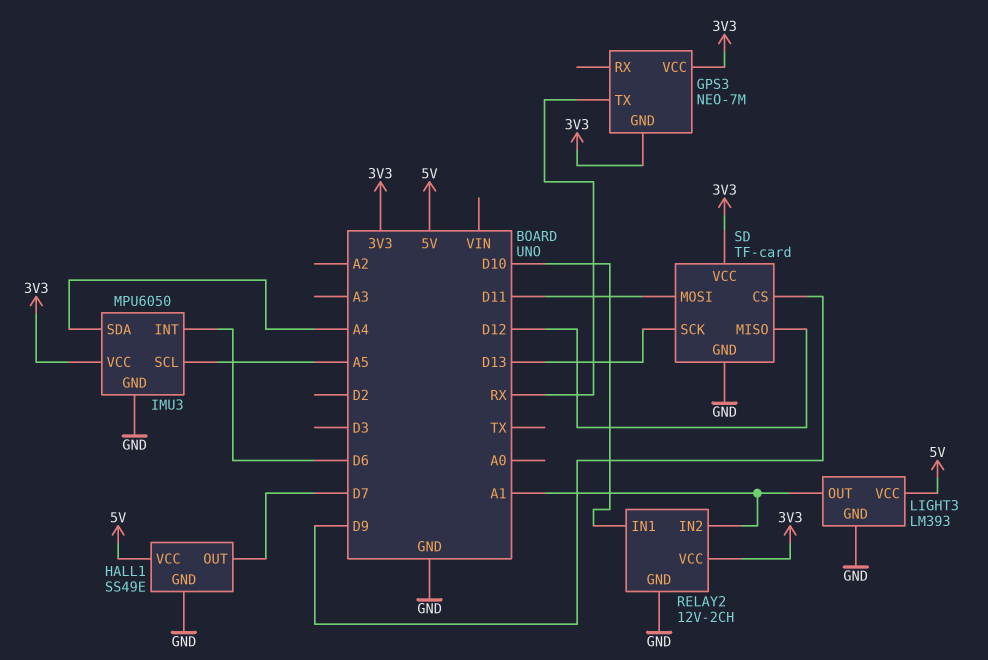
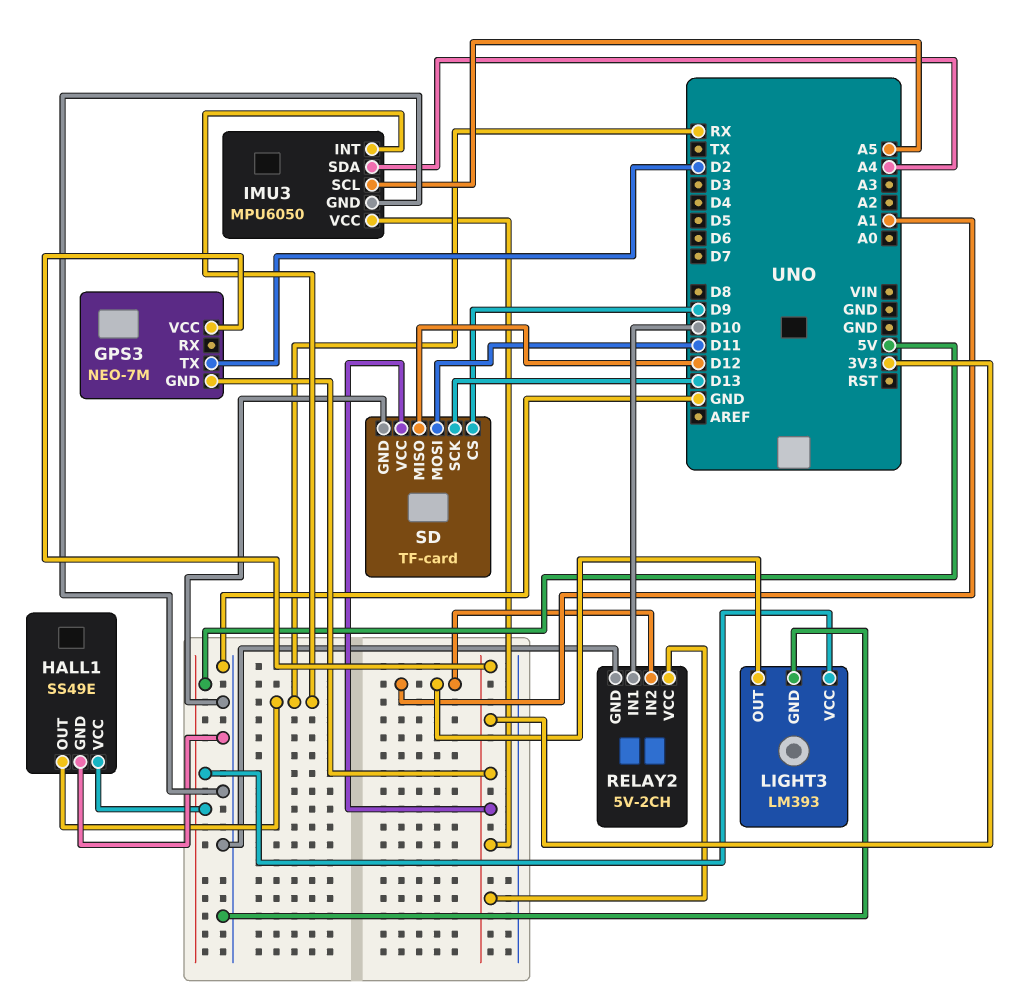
GPS3 pin TX: RX -> D2
HALL1 pin OUT: D7 -> RX
IMU3 pin INT: D6 -> RX
RELAY2: 12V-2CH -> 5V-2CH

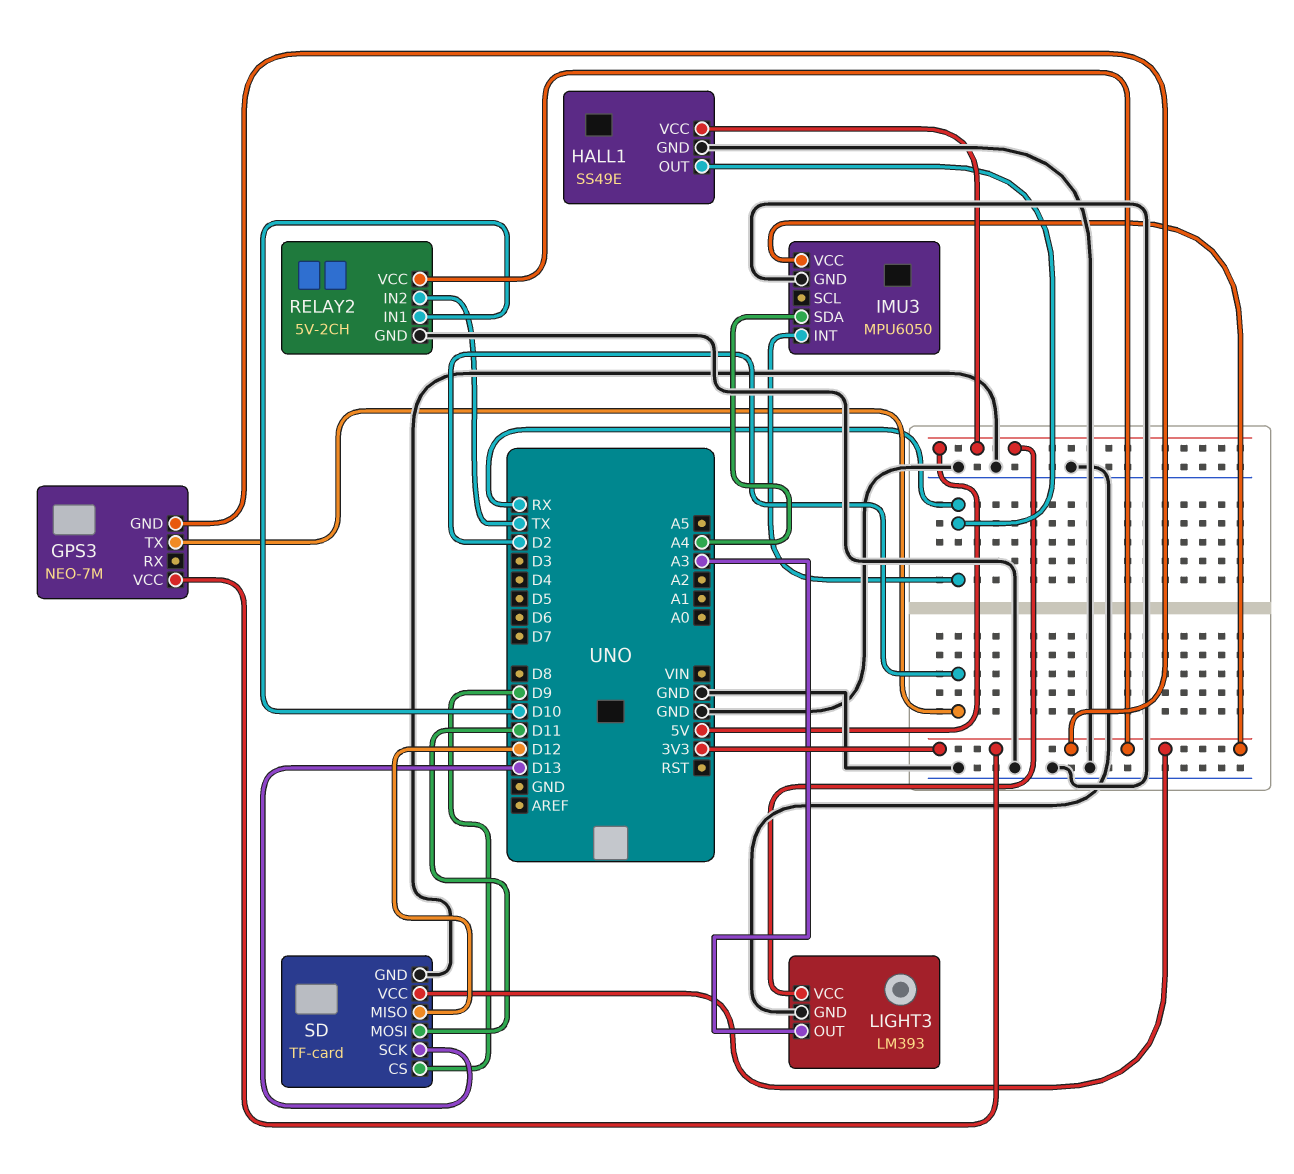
IMU3 pin SCL: A5 -> none
LIGHT3 pin OUT: A1 -> A3
RELAY2 pin IN2: A1 -> TX

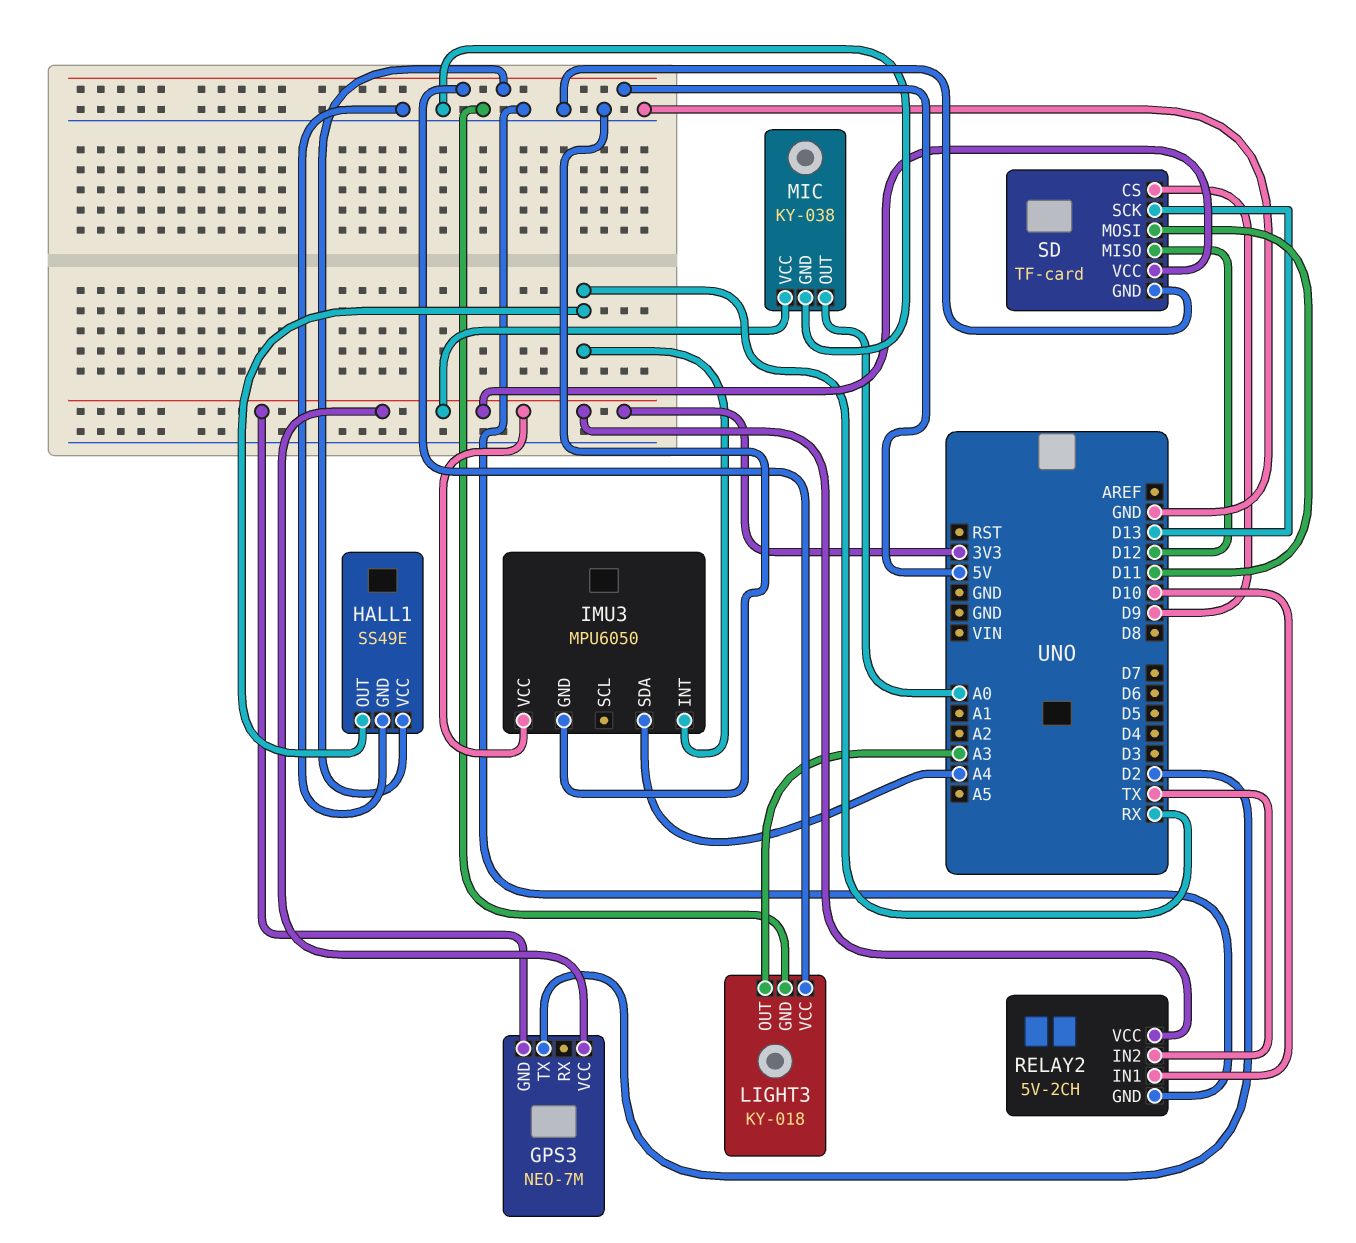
LIGHT3: LM393 -> KY-018
MIC: none -> KY-038
MIC pin GND: none -> GND
MIC pin OUT: none -> A0
MIC pin VCC: none -> 3V3

